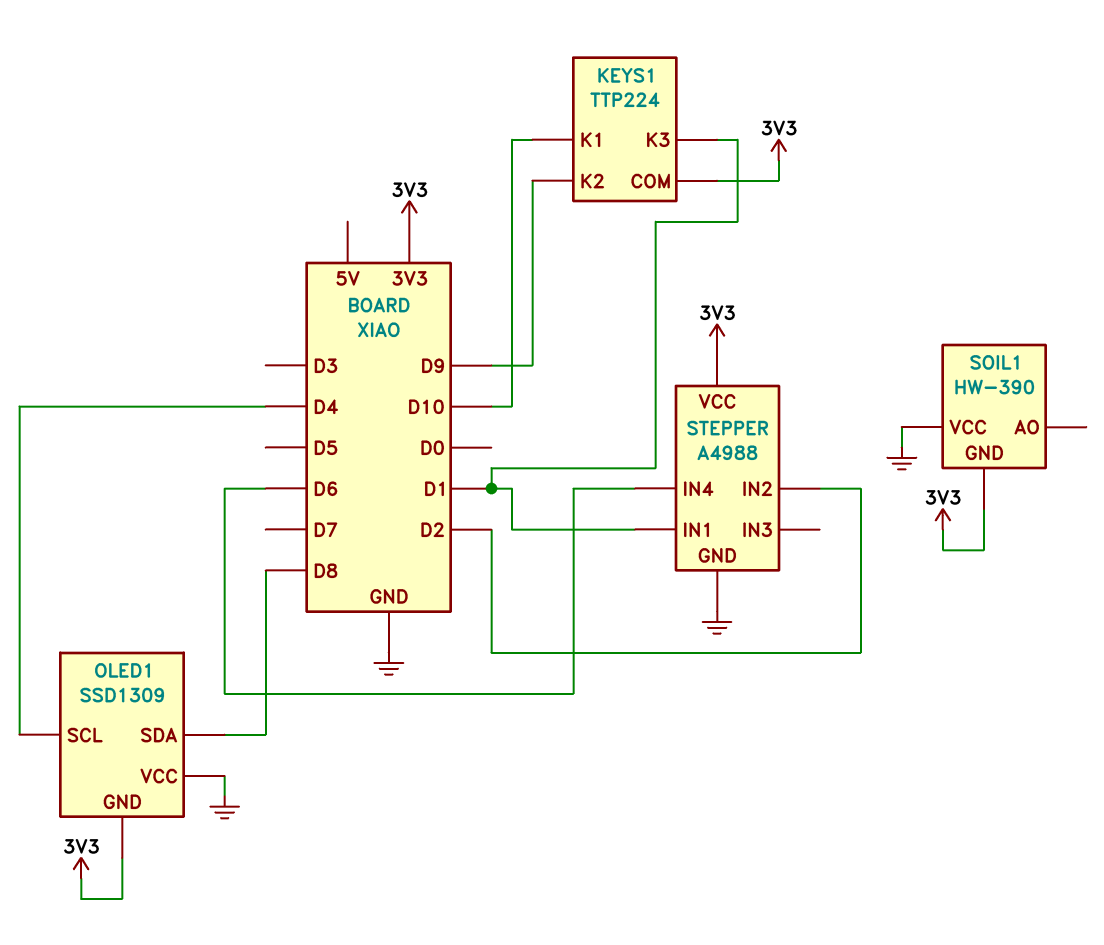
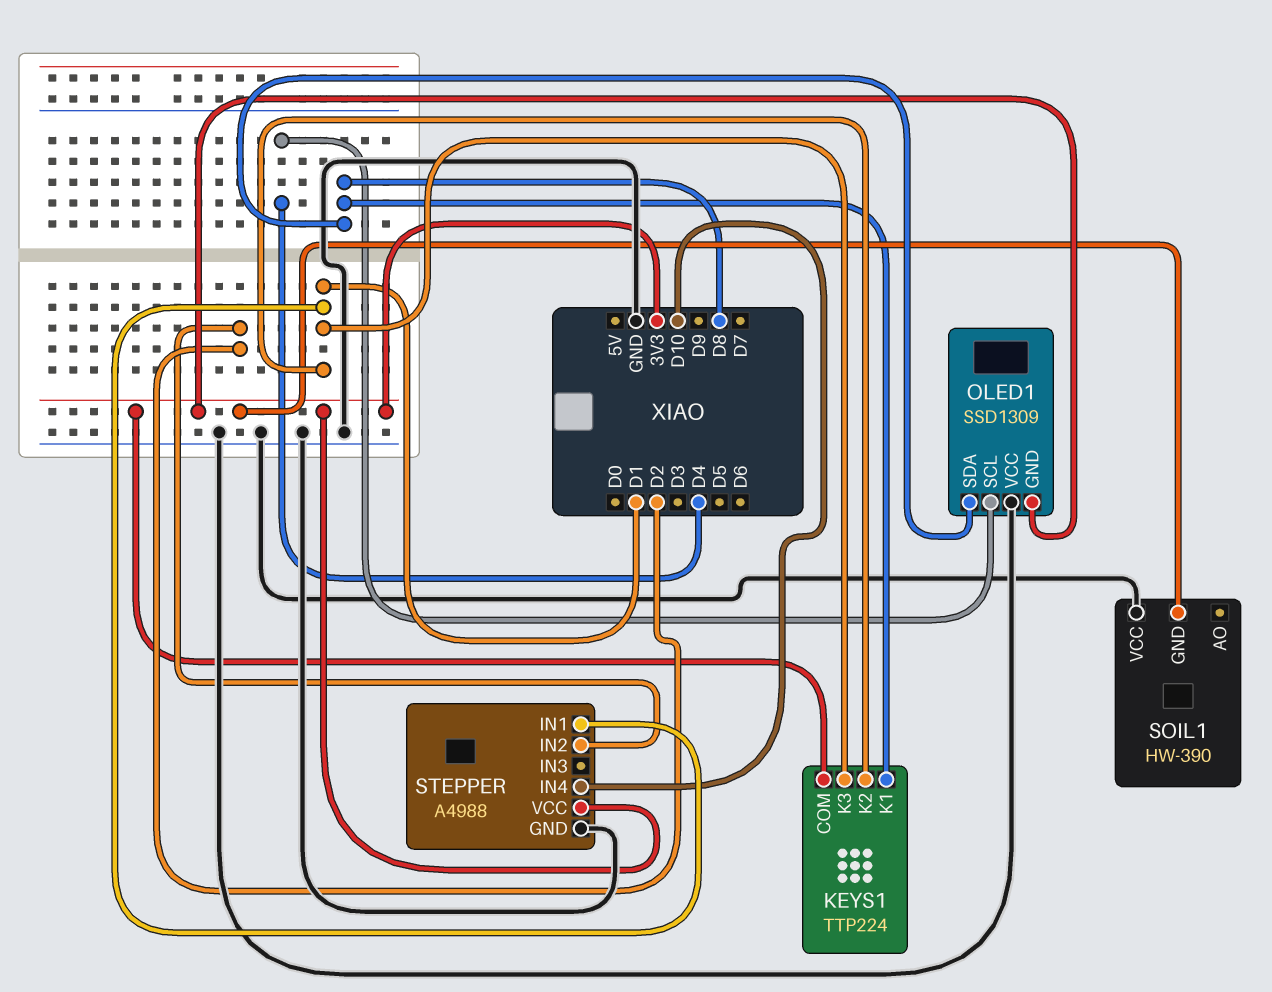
KEYS1 pin K1: D10 -> D8
KEYS1 pin K2: D9 -> D1
STEPPER pin IN4: D6 -> D10

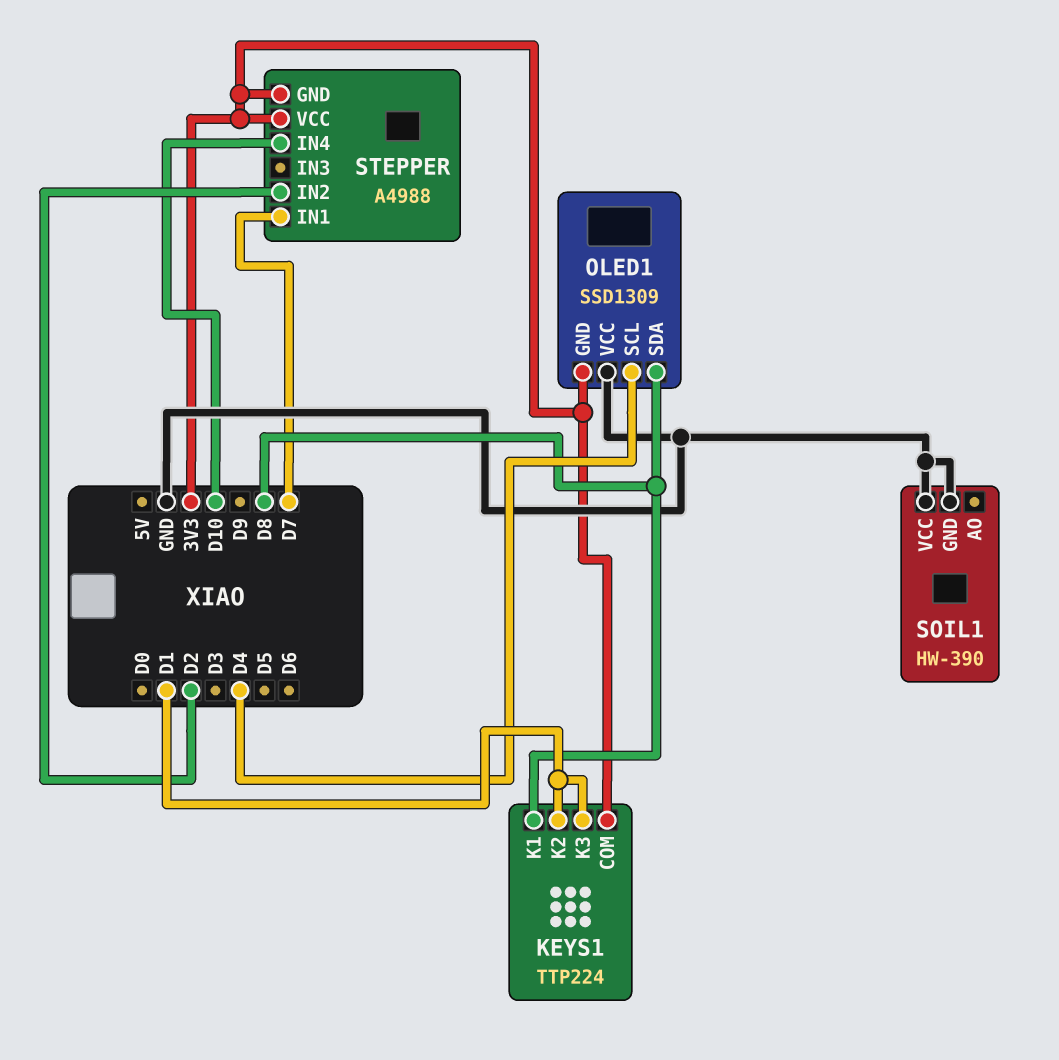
SOIL1 pin GND: 3V3 -> GND
STEPPER pin GND: GND -> 3V3
STEPPER pin IN1: D1 -> D7

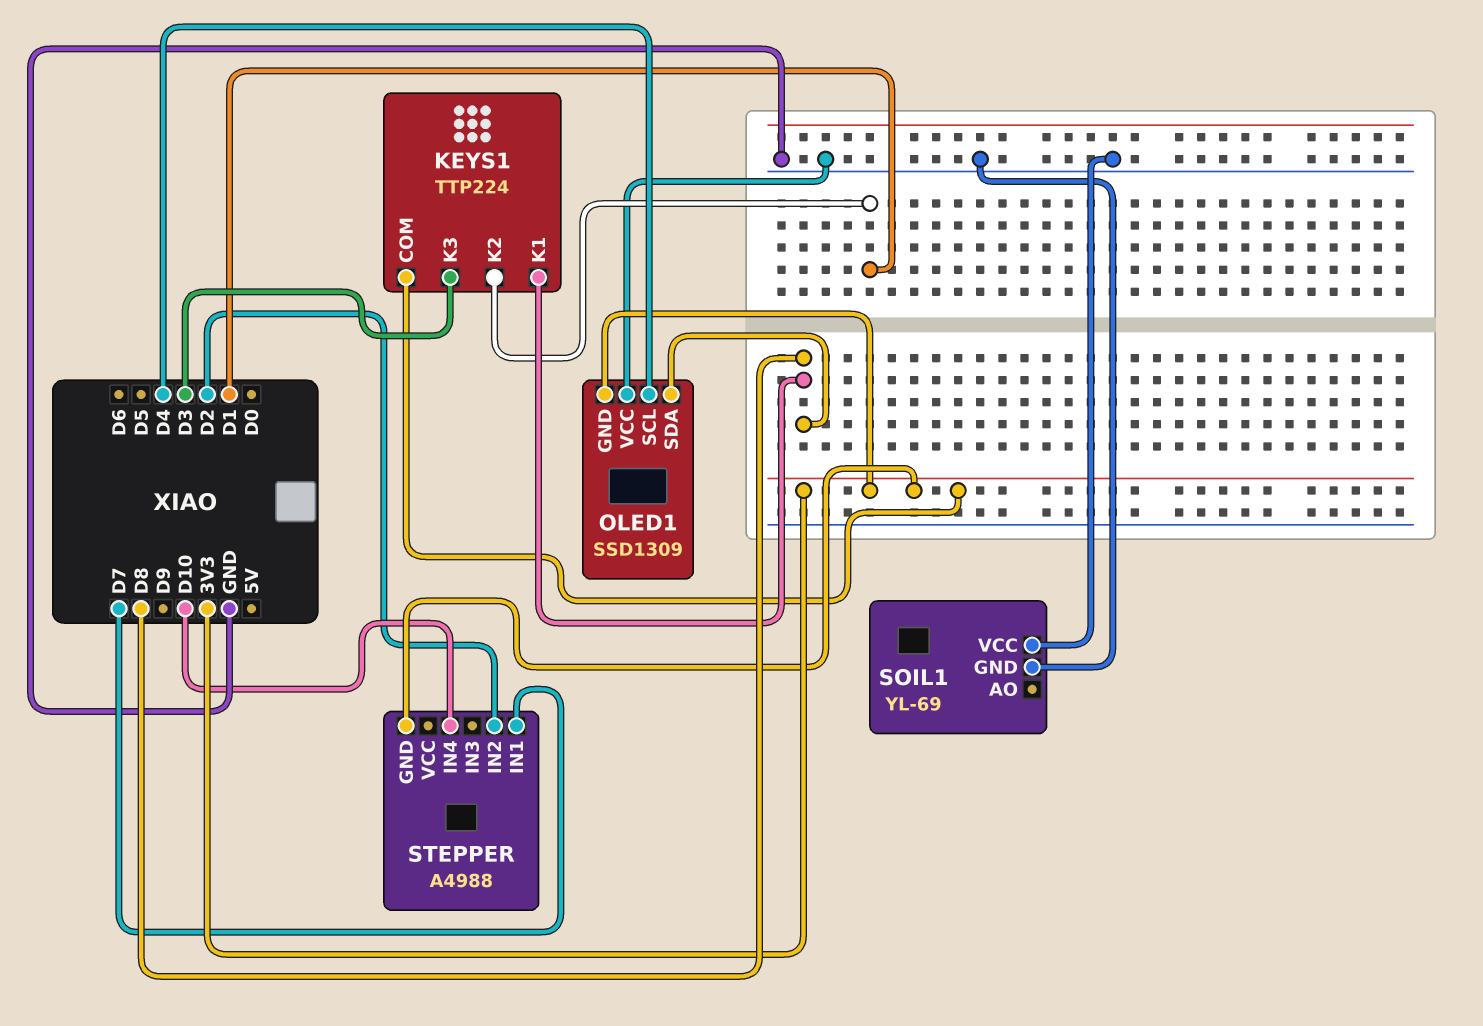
KEYS1 pin K3: D1 -> D3
SOIL1: HW-390 -> YL-69
STEPPER pin VCC: 3V3 -> none

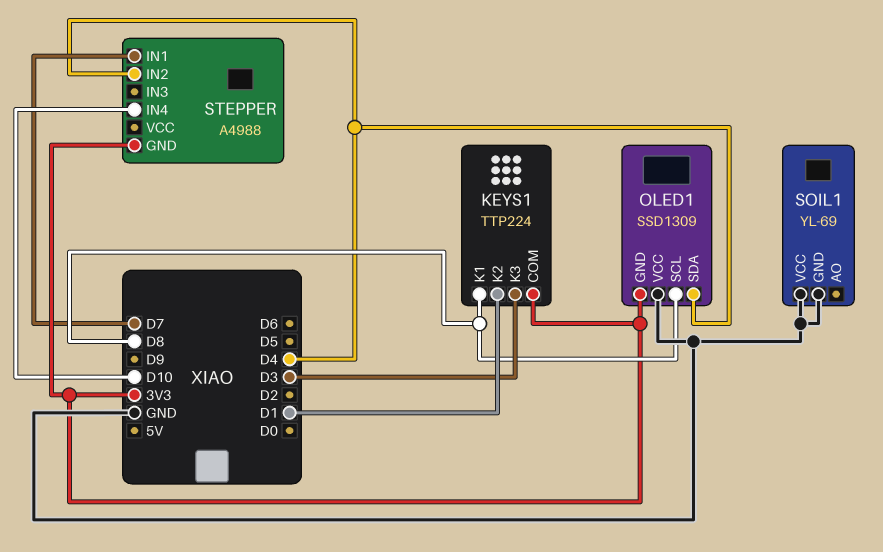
OLED1 pin SCL: D4 -> D8
OLED1 pin SDA: D8 -> D4
STEPPER pin IN2: D2 -> D4

